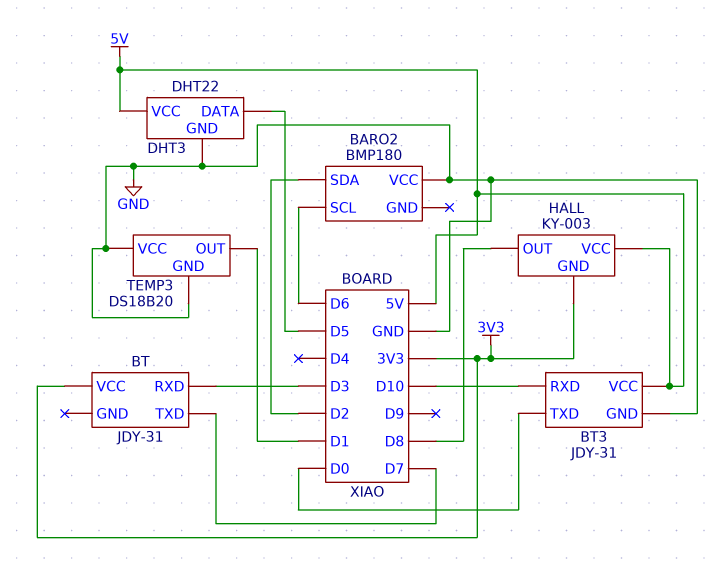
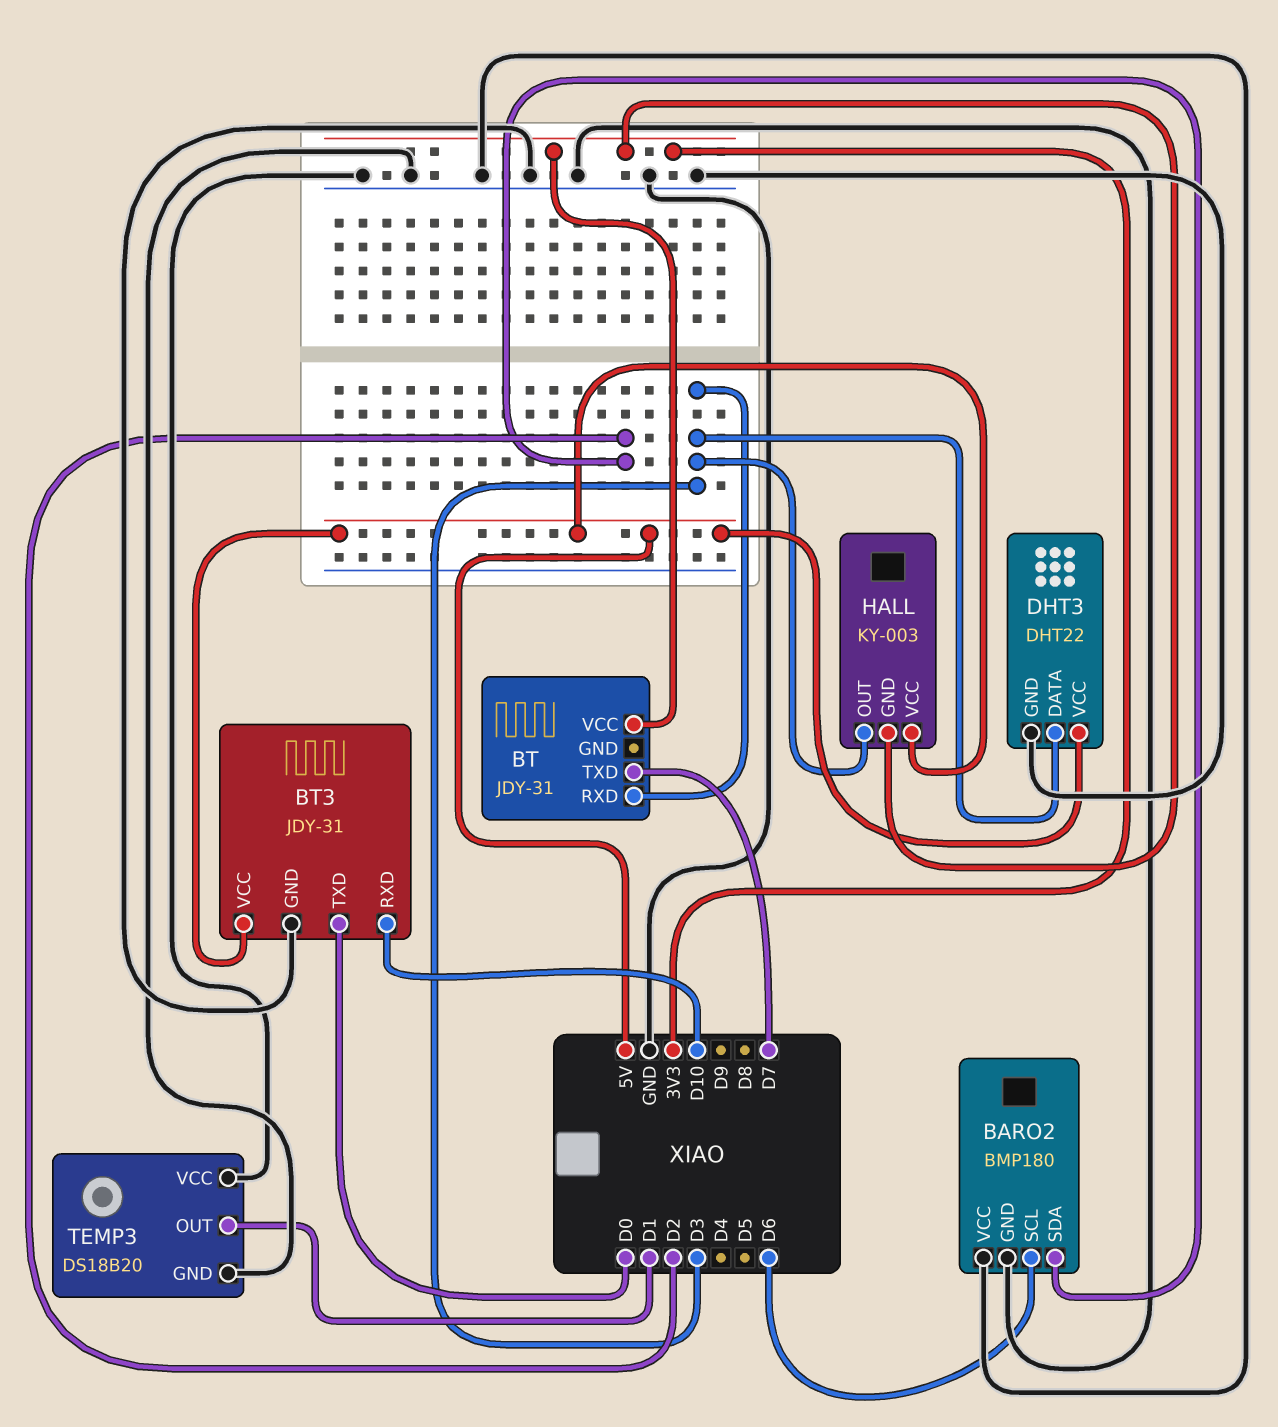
BARO2 pin GND: none -> GND
DHT3 pin DATA: D5 -> D3
HALL pin OUT: D8 -> D3

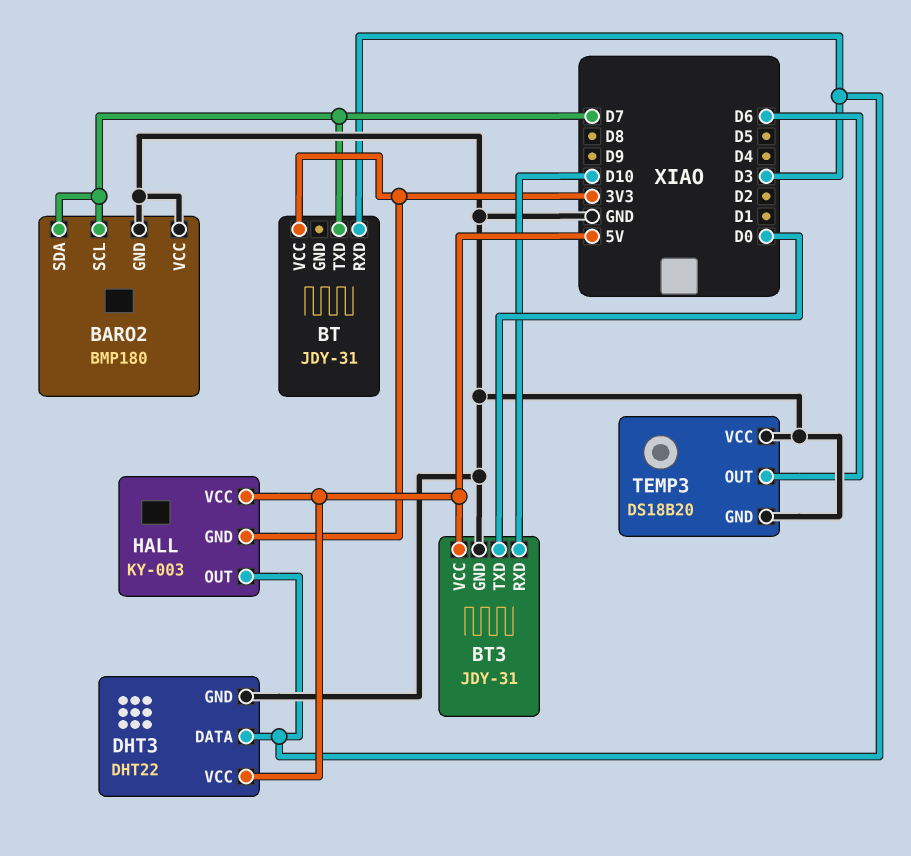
BARO2 pin SCL: D6 -> D7
BARO2 pin SDA: D2 -> D7
TEMP3 pin OUT: D1 -> D6

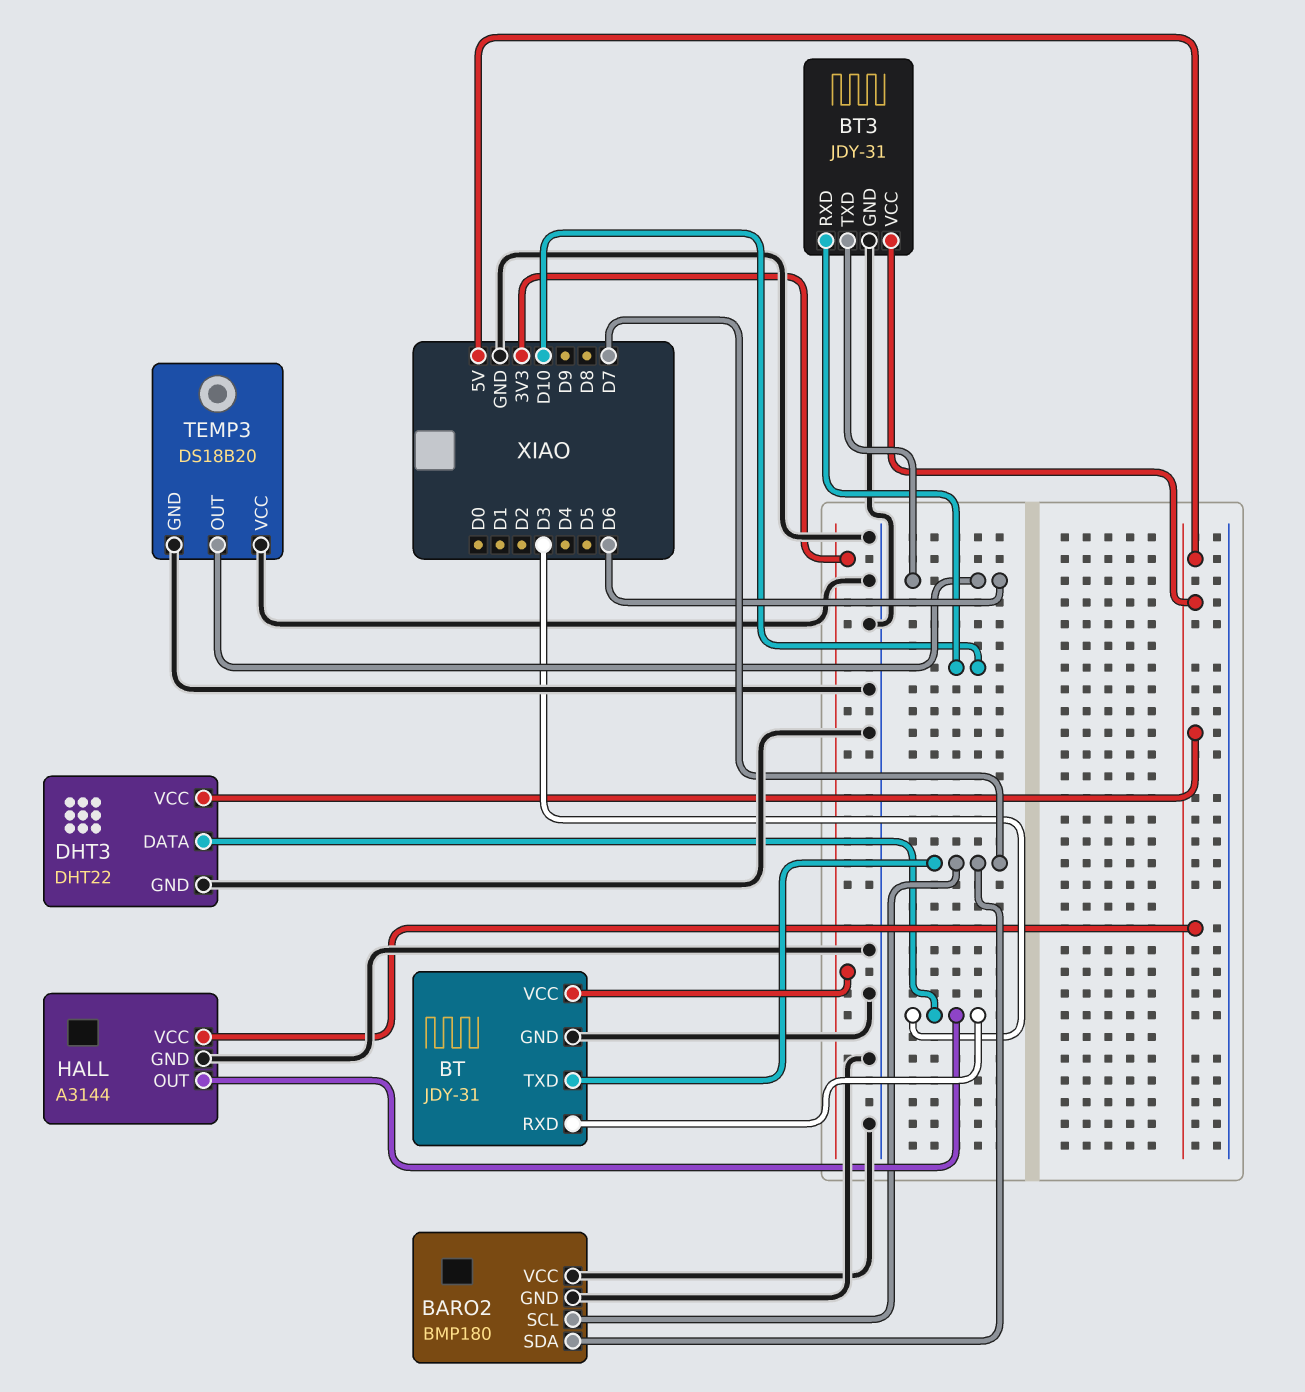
BT pin GND: none -> GND
BT3 pin TXD: D0 -> D6
HALL: KY-003 -> A3144
HALL pin GND: 3V3 -> GND

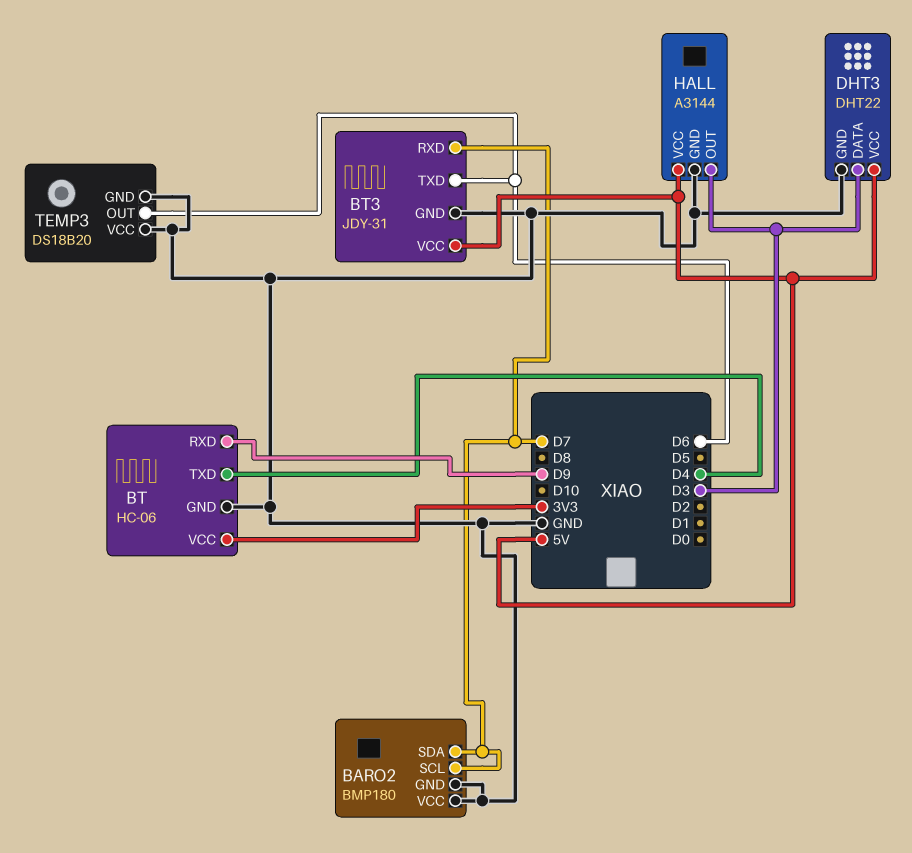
BT: JDY-31 -> HC-06
BT pin RXD: D3 -> D9
BT pin TXD: D7 -> D4
BT3 pin RXD: D10 -> D7

